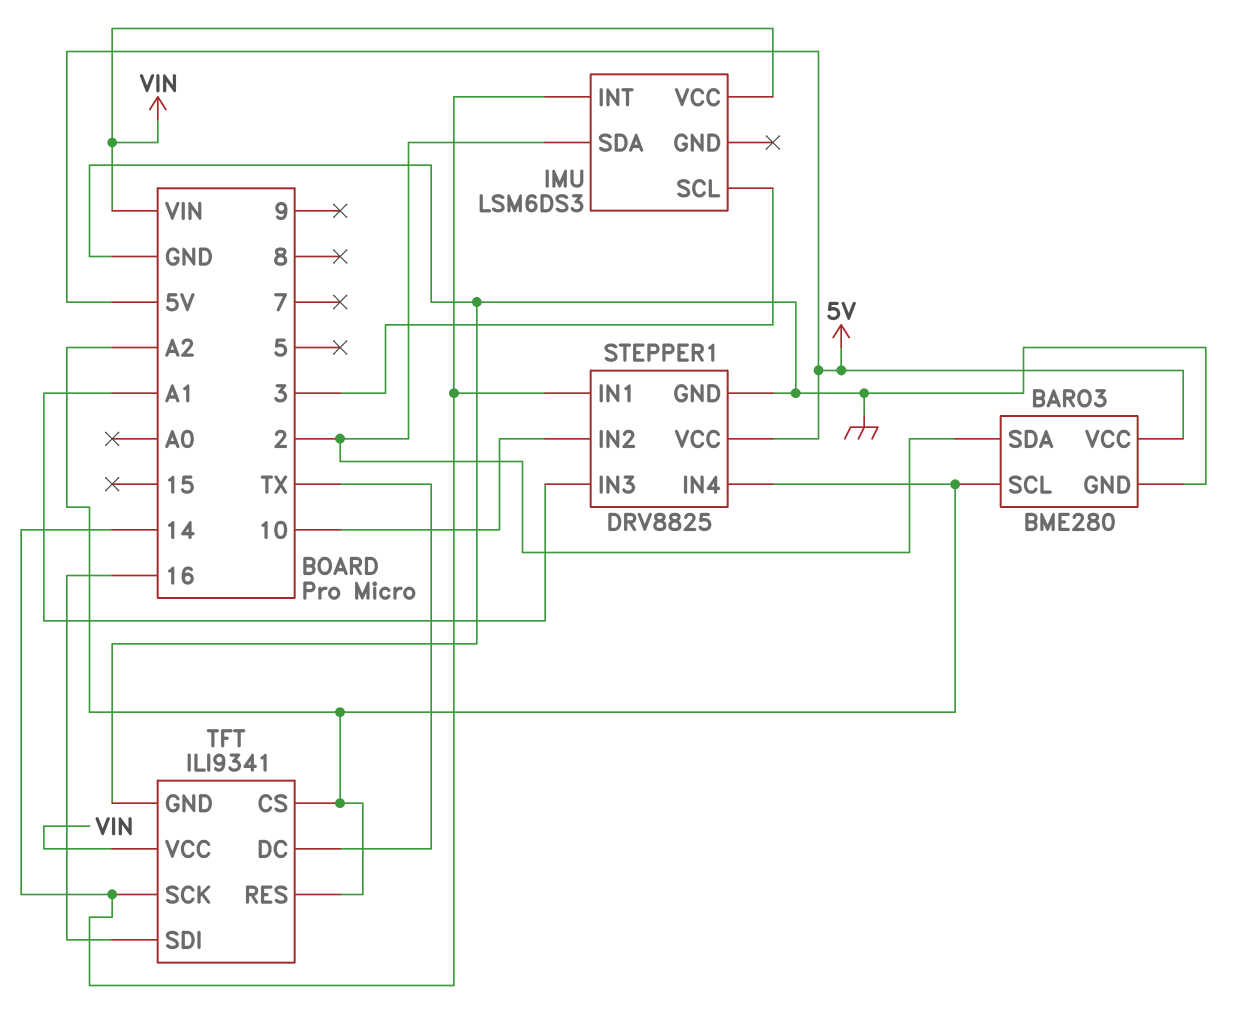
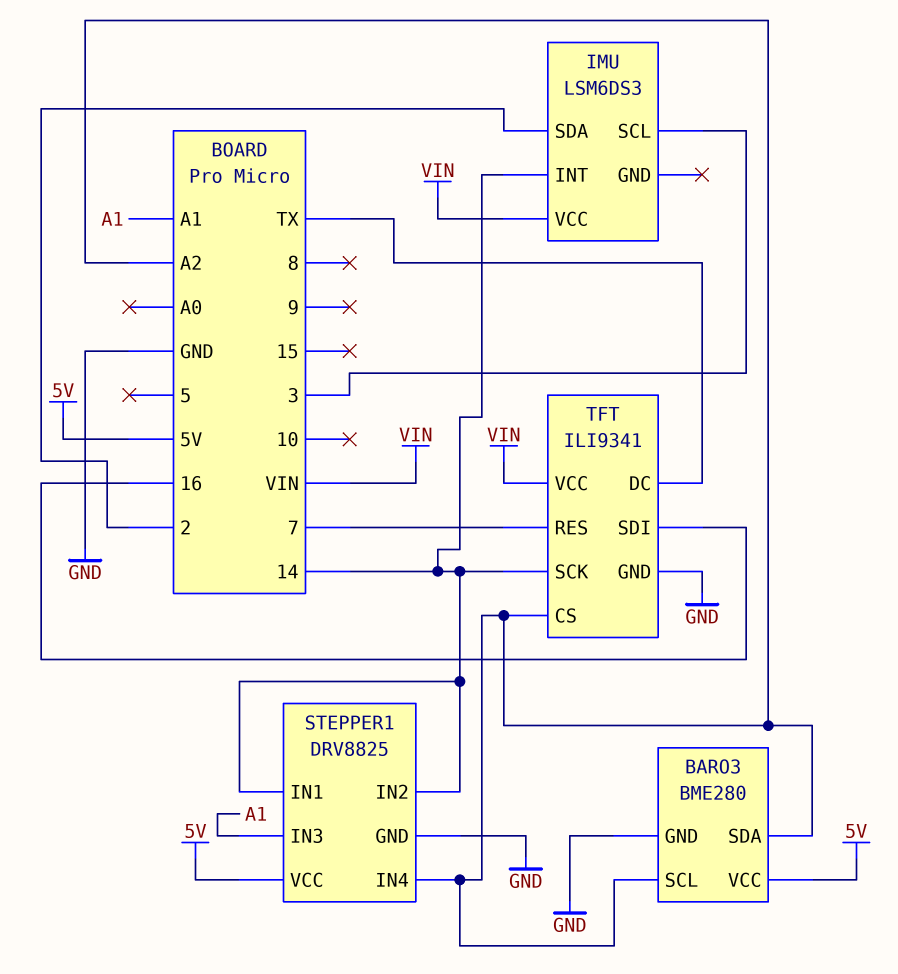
BARO3 pin SDA: 2 -> A2
STEPPER1 pin IN2: 10 -> 14
TFT pin RES: A2 -> 7

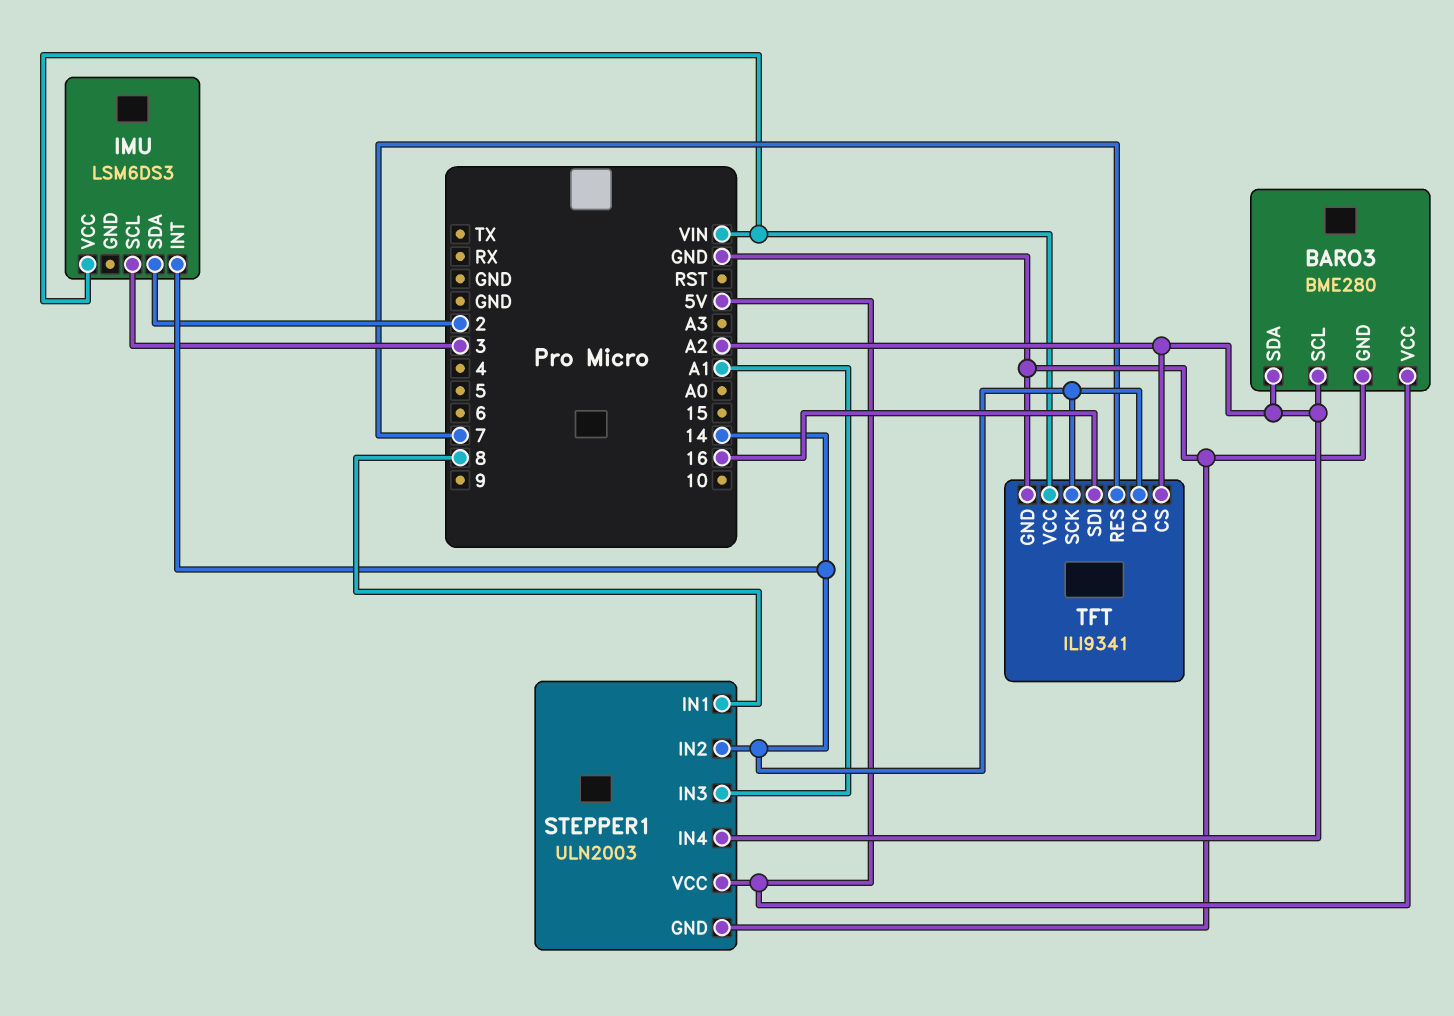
STEPPER1: DRV8825 -> ULN2003
STEPPER1 pin IN1: 14 -> 8
TFT pin DC: TX -> 14

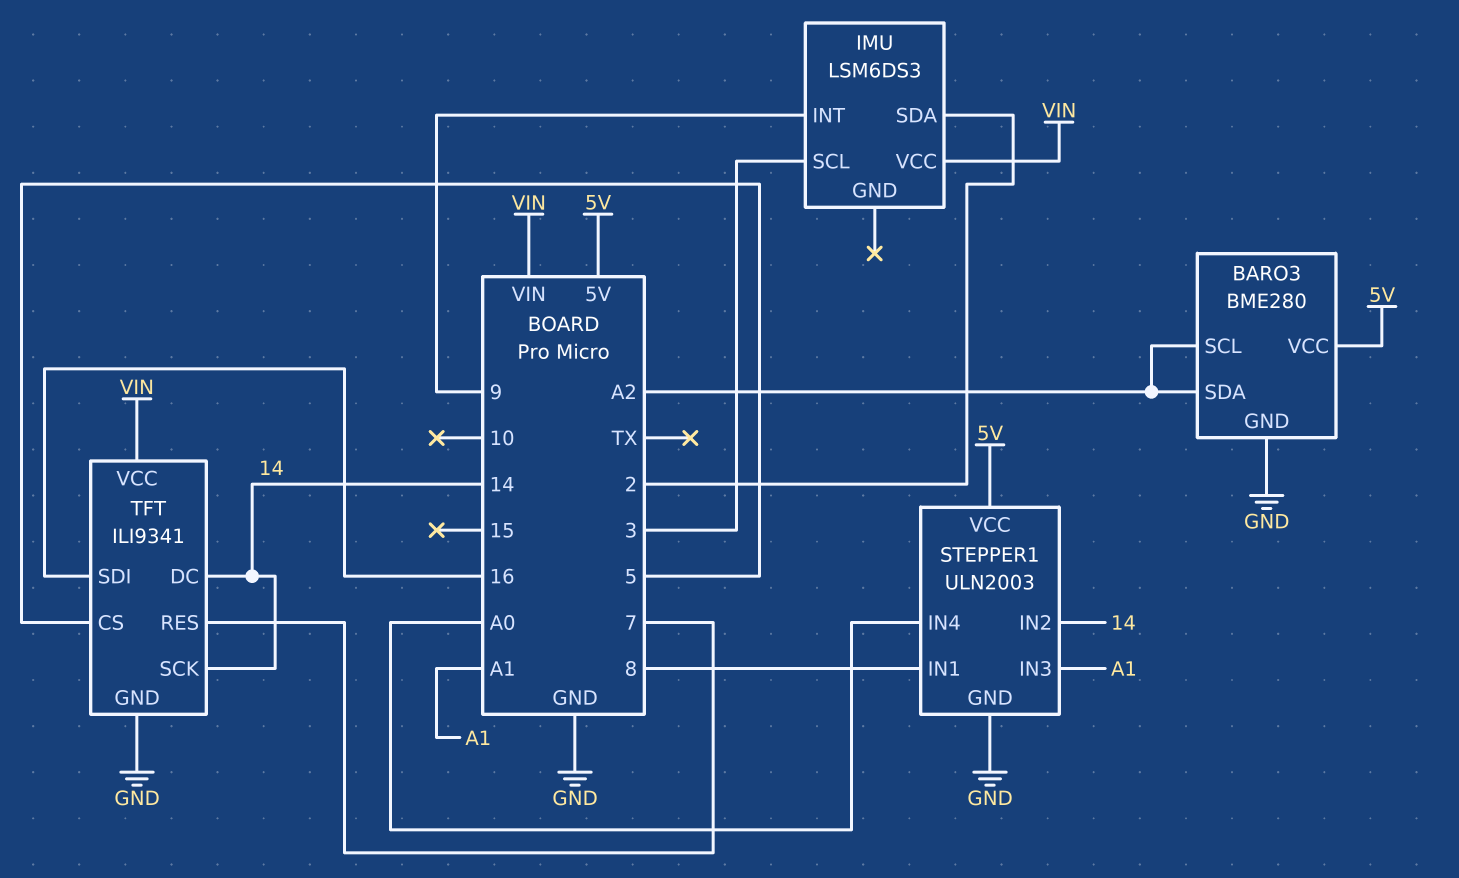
IMU pin INT: 14 -> 9
STEPPER1 pin IN4: A2 -> A0
TFT pin CS: A2 -> 5

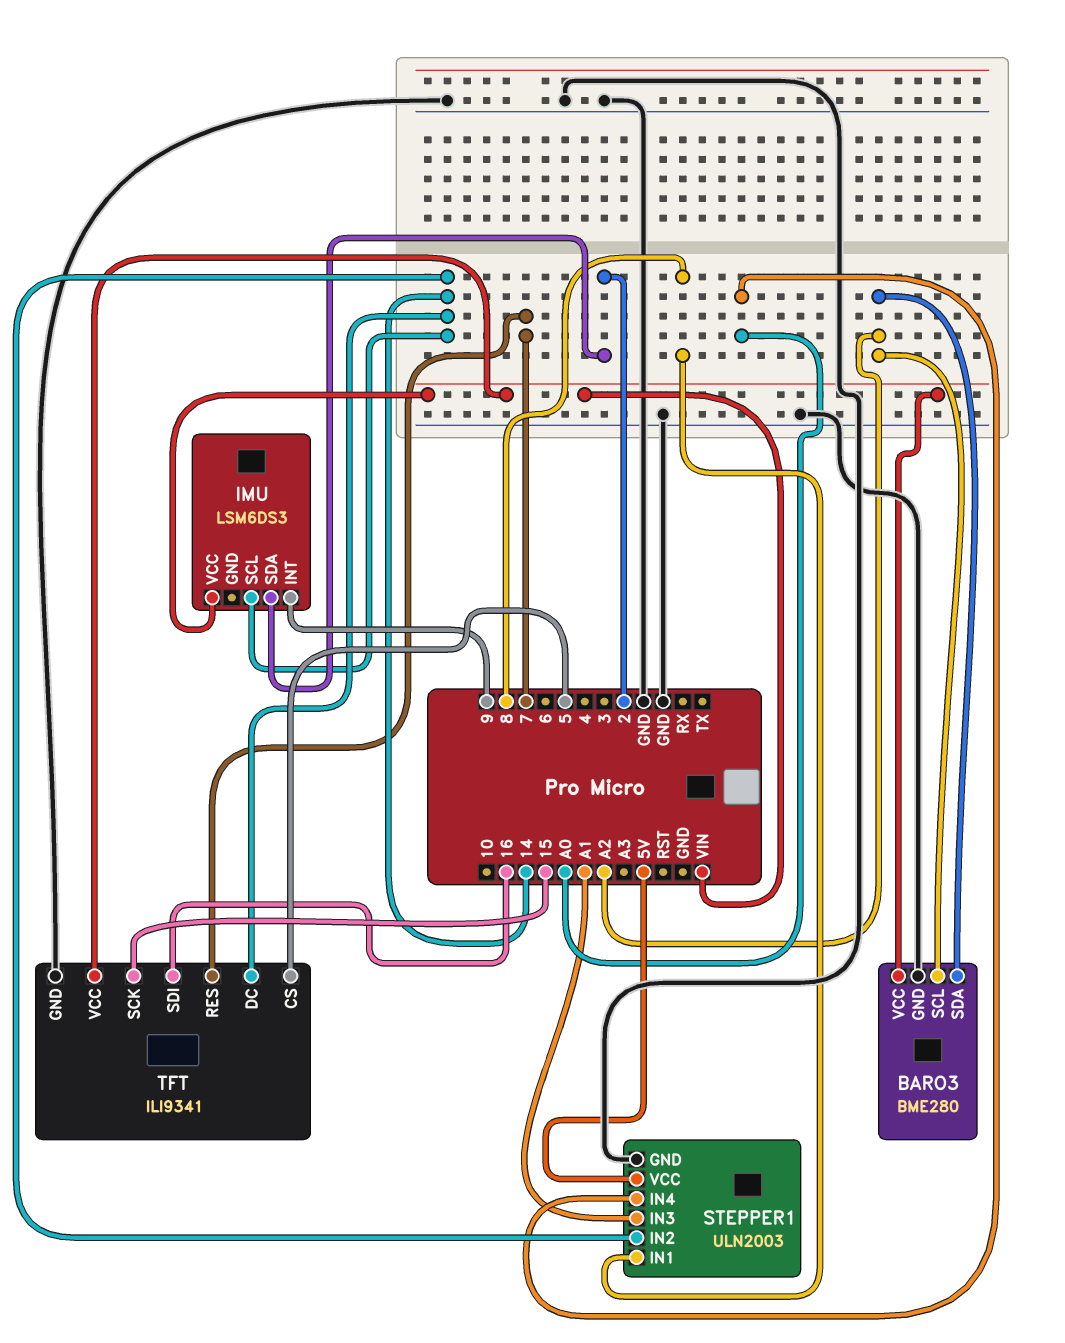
BARO3 pin VCC: 5V -> VIN
IMU pin SCL: 3 -> 14
TFT pin SCK: 14 -> 15

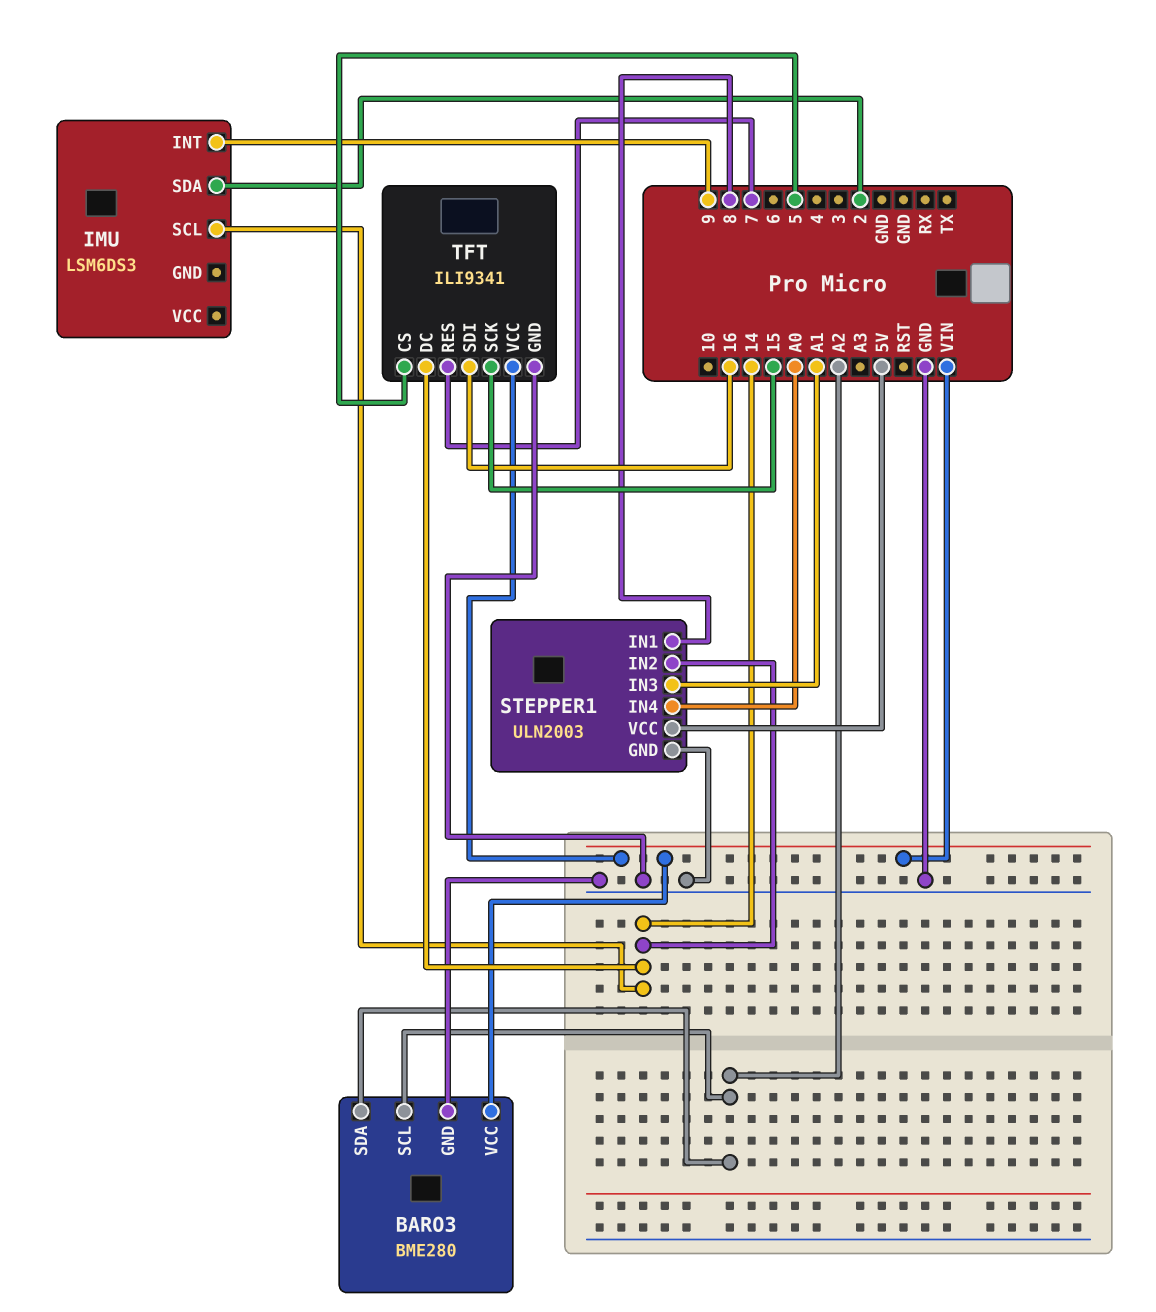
IMU pin VCC: VIN -> none

